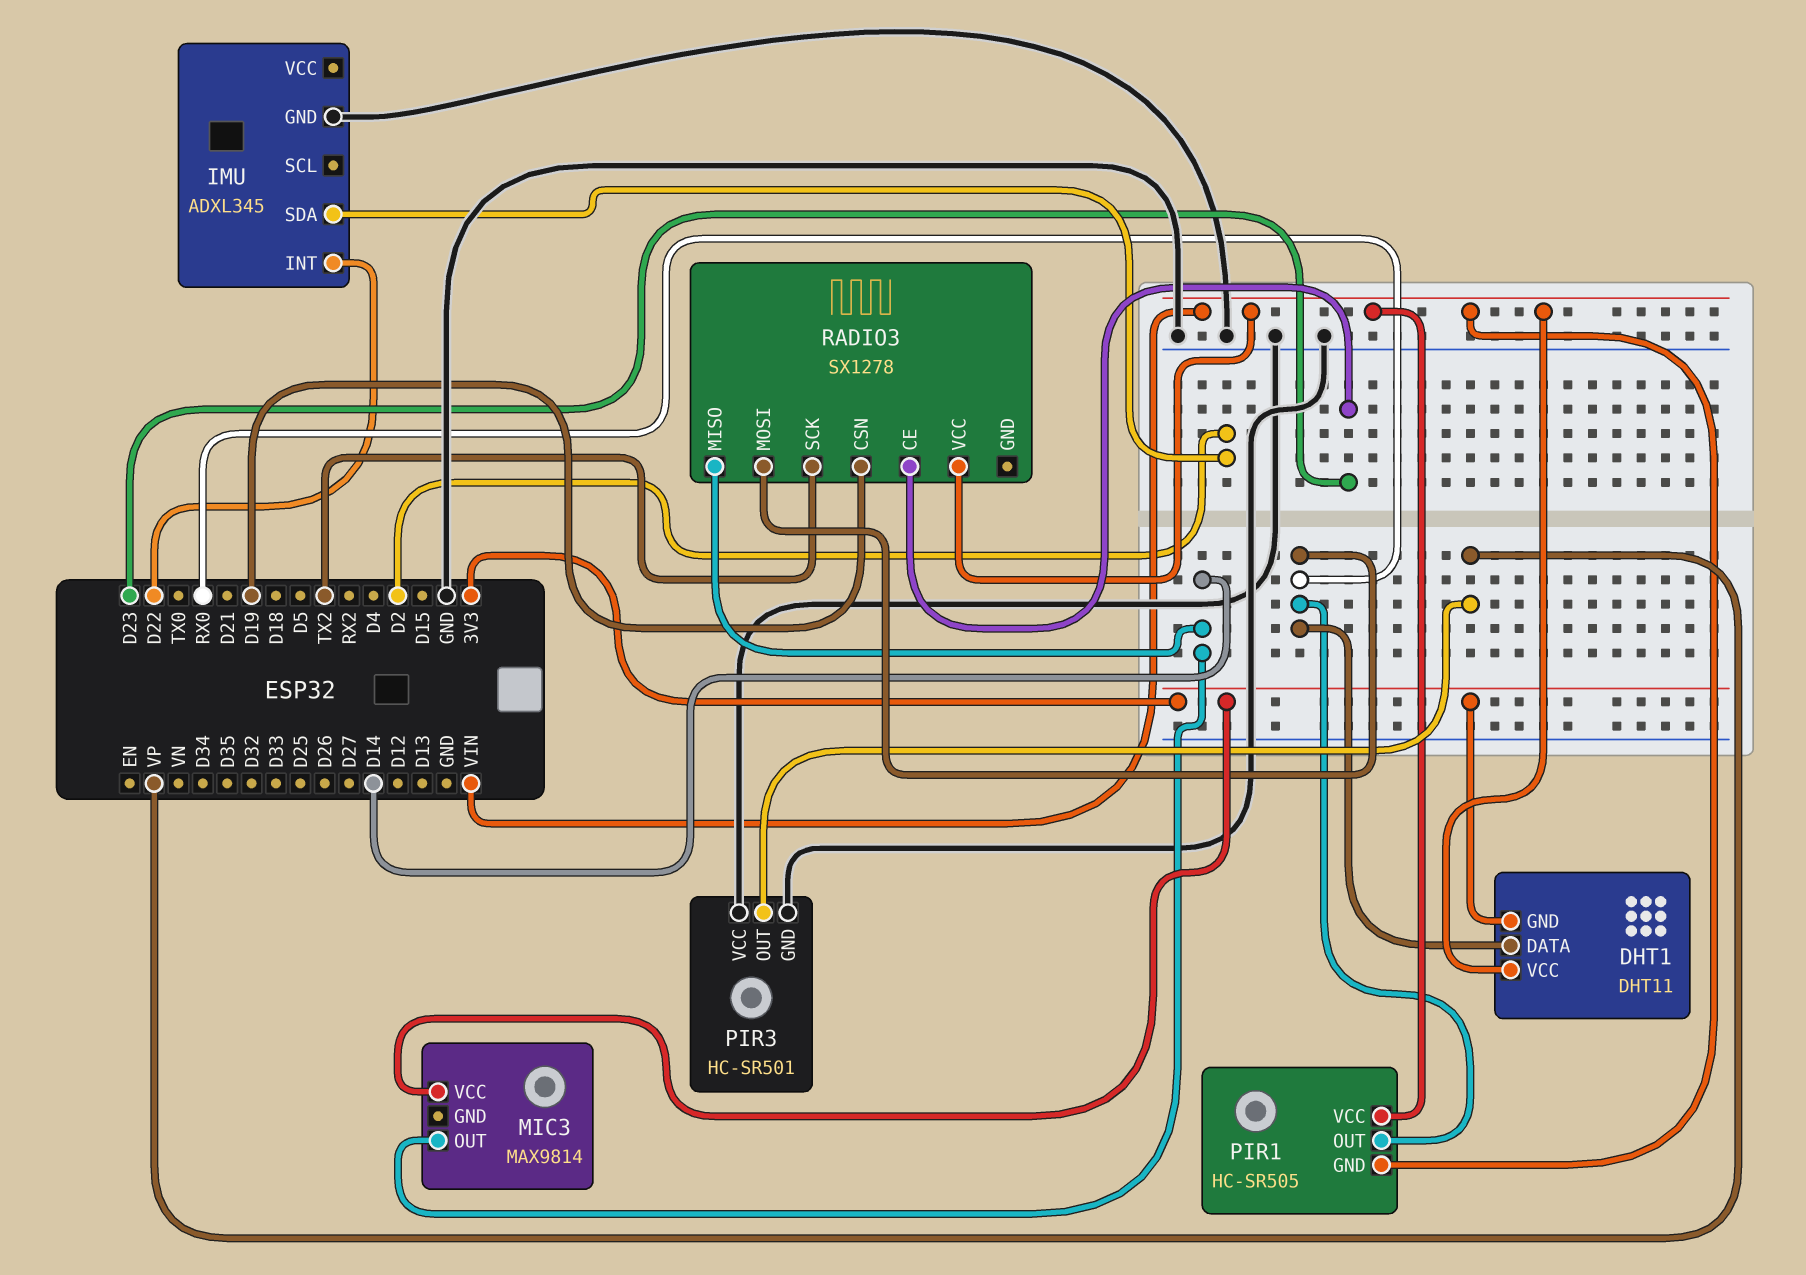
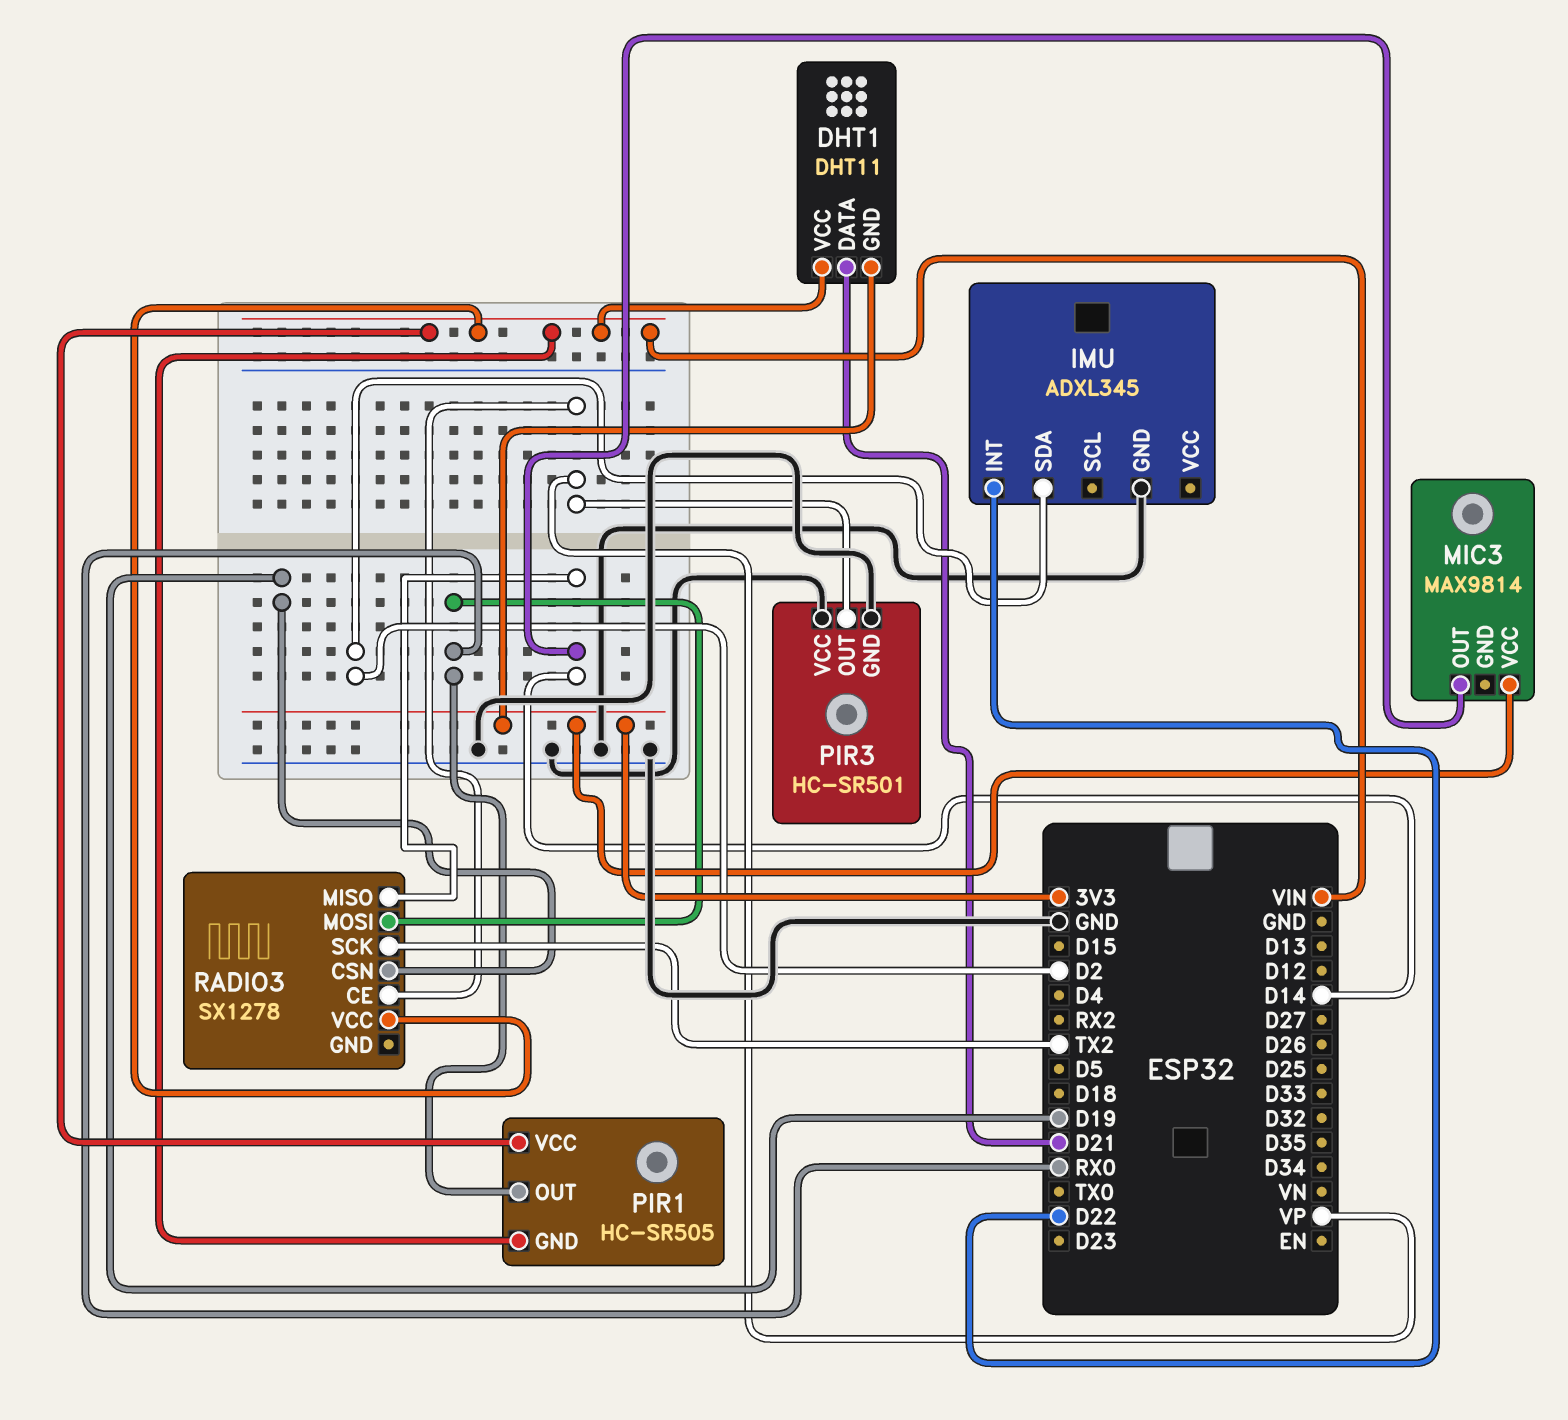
DHT1 pin DATA: RX0 -> D21
RADIO3 pin CE: D23 -> VP

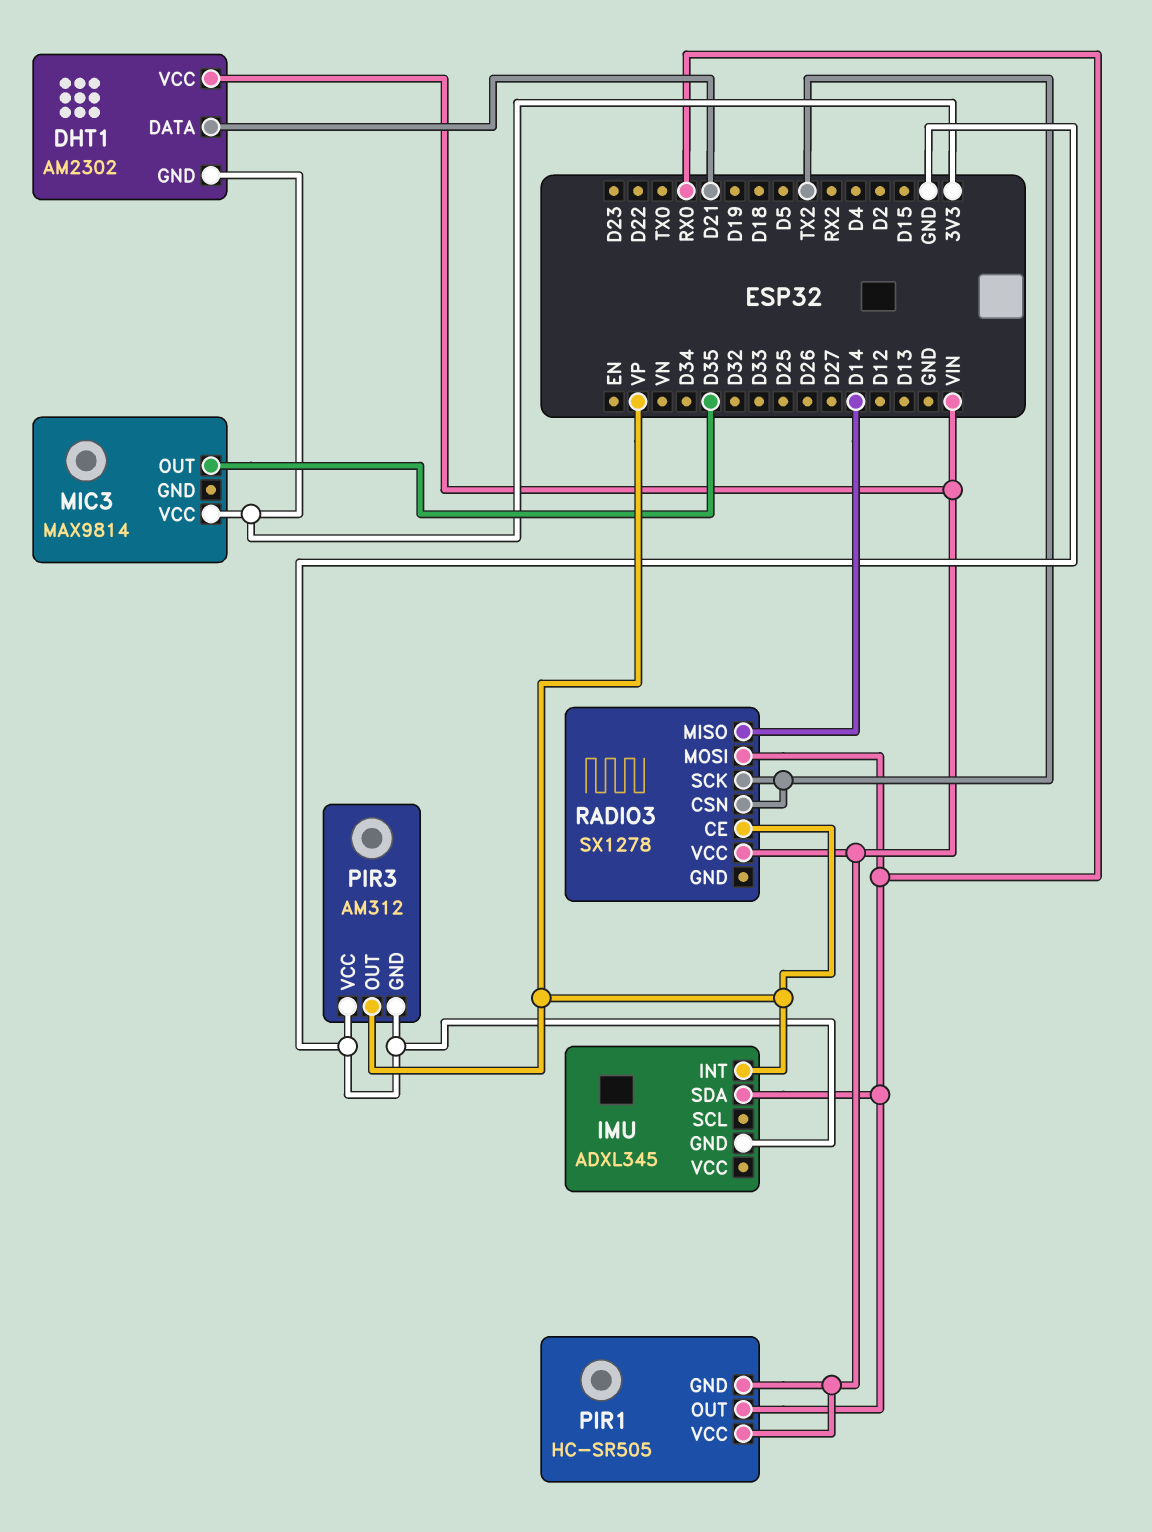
DHT1: DHT11 -> AM2302
IMU pin INT: D22 -> VP
IMU pin SDA: D2 -> RX0
MIC3 pin OUT: D14 -> D35
PIR3: HC-SR501 -> AM312
RADIO3 pin CSN: D19 -> TX2

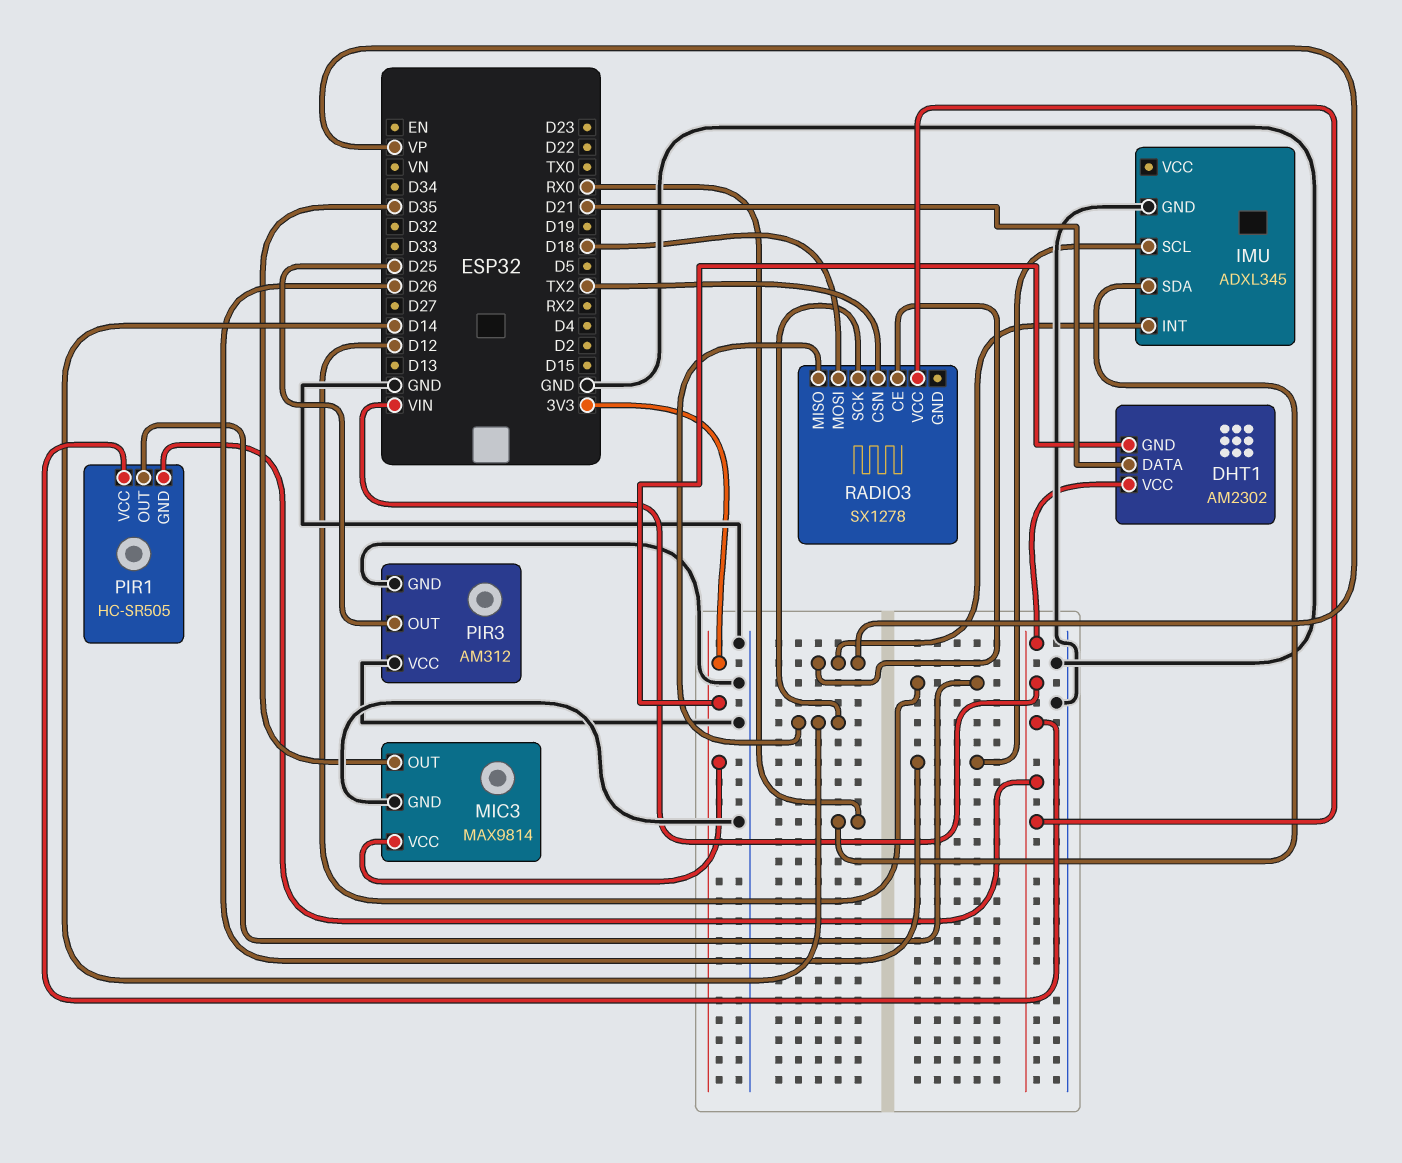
IMU pin SCL: none -> D26
MIC3 pin GND: none -> GND
PIR1 pin OUT: RX0 -> D12
PIR3 pin OUT: VP -> D25
RADIO3 pin MOSI: RX0 -> D18
RADIO3 pin SCK: TX2 -> D14

